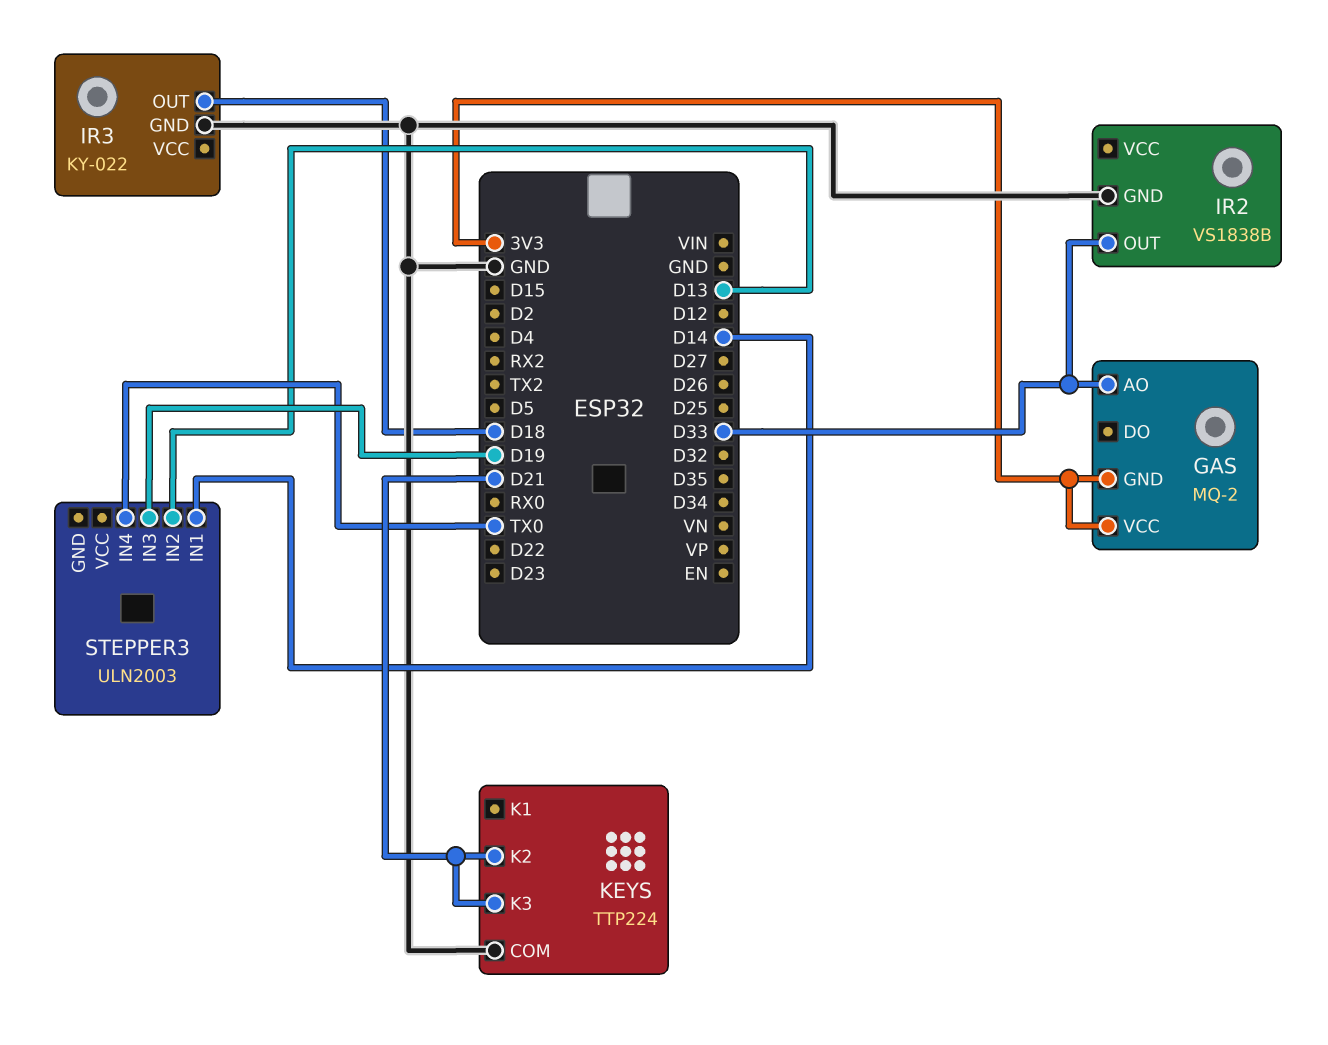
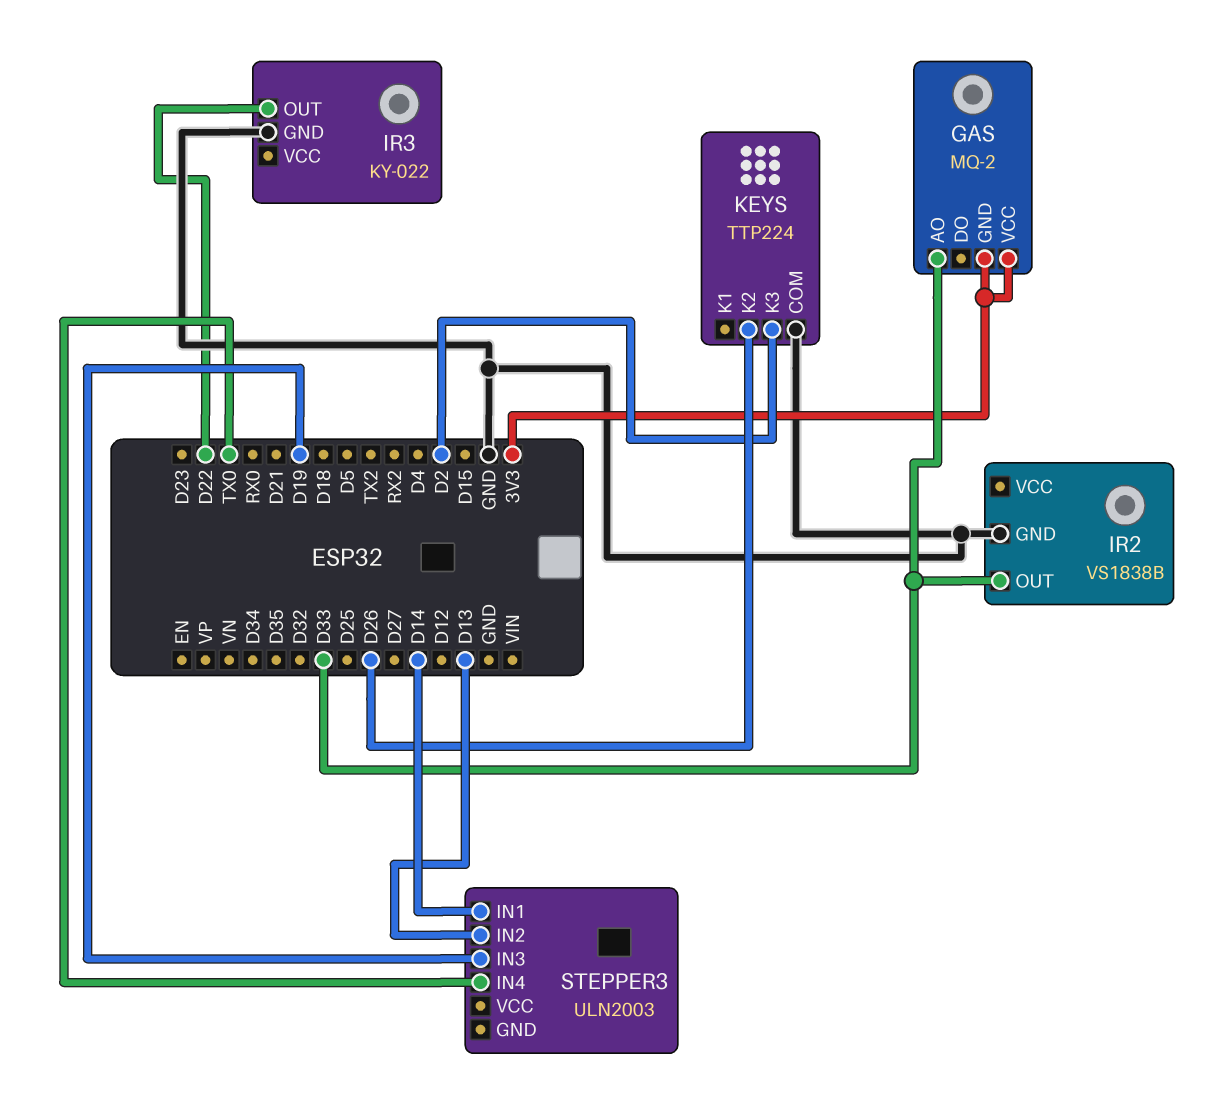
IR3 pin OUT: D18 -> D22
KEYS pin K2: D21 -> D26
KEYS pin K3: D21 -> D2

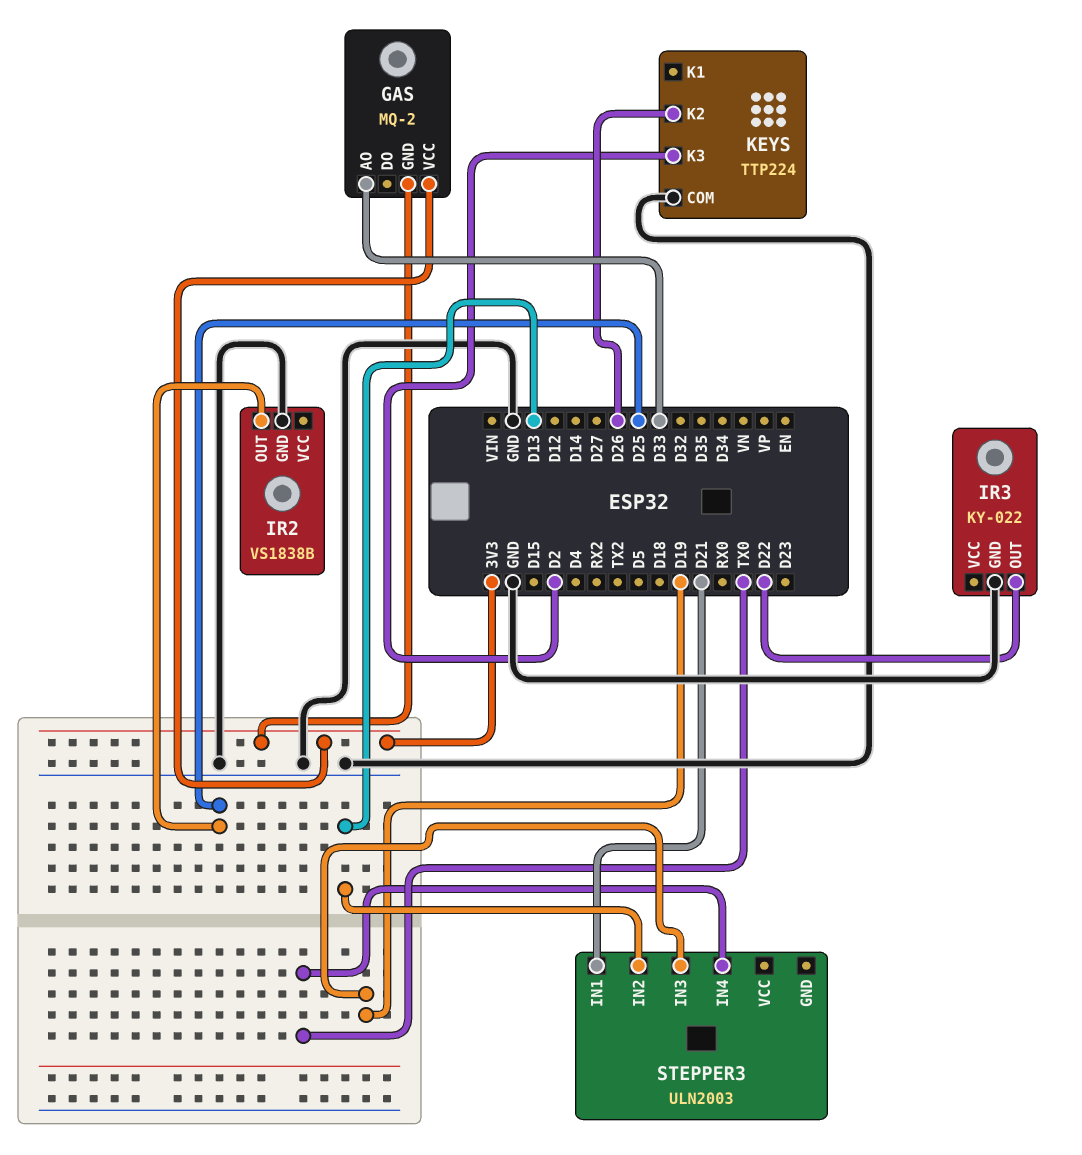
IR2 pin OUT: D33 -> D25
STEPPER3 pin IN1: D14 -> D21

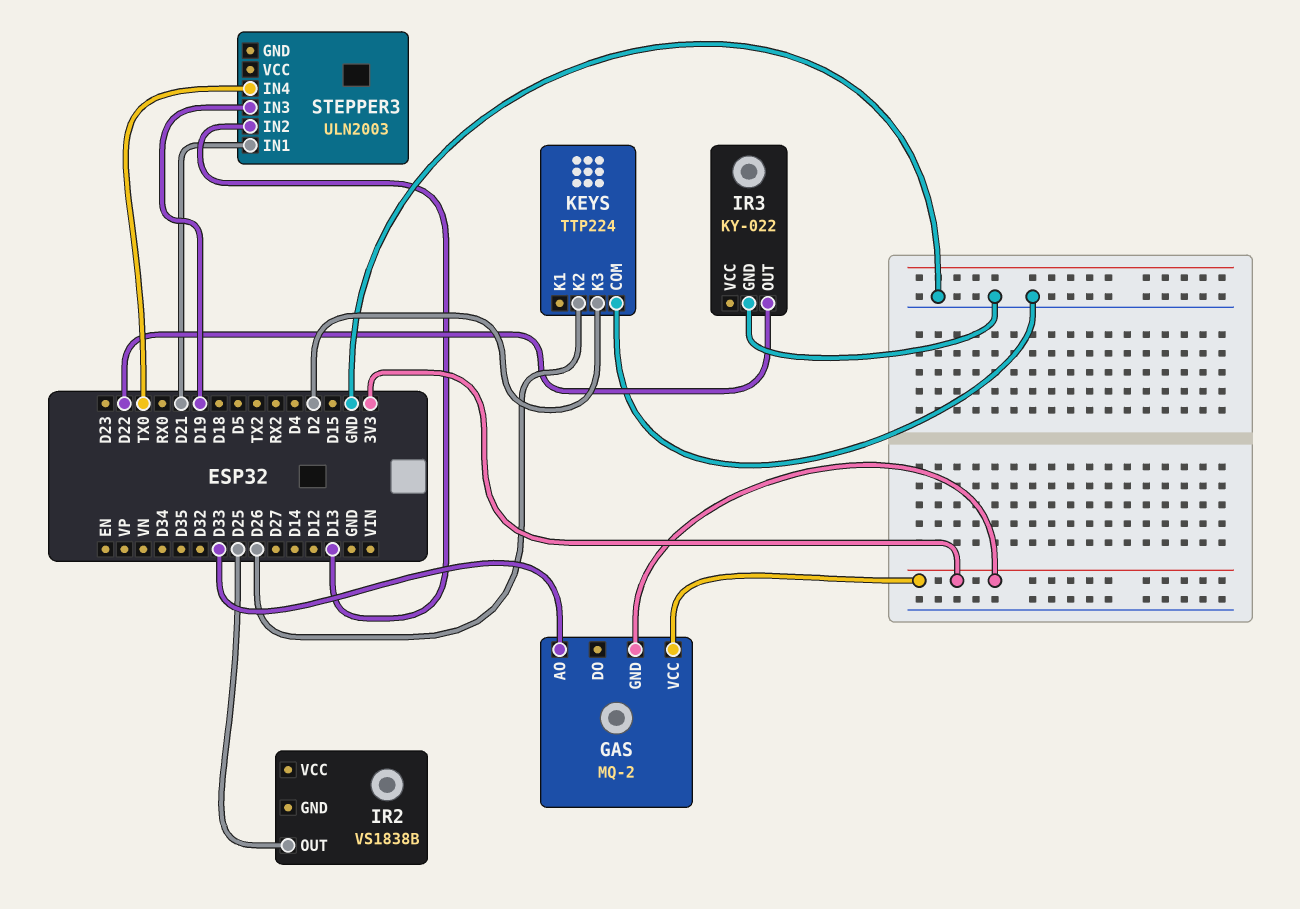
IR2 pin GND: GND -> none

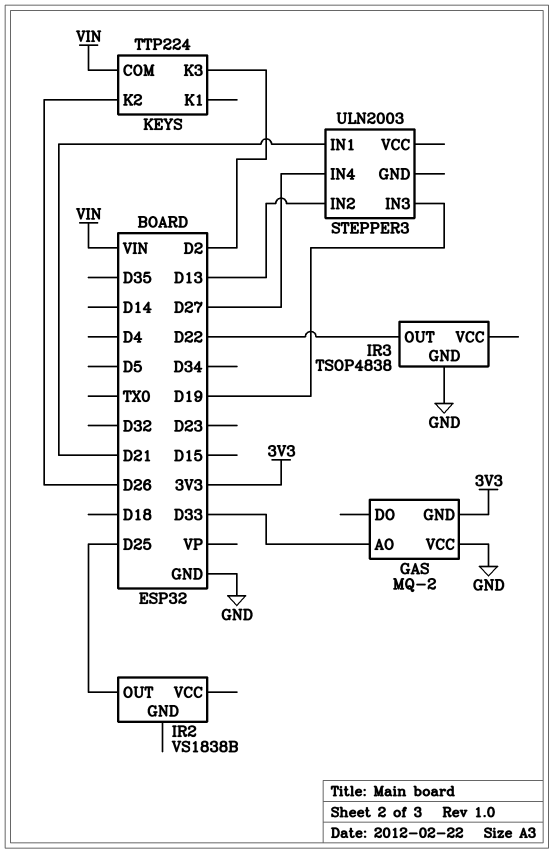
GAS pin VCC: 3V3 -> GND
IR3: KY-022 -> TSOP4838
KEYS pin COM: GND -> VIN
STEPPER3 pin IN4: TX0 -> D27

